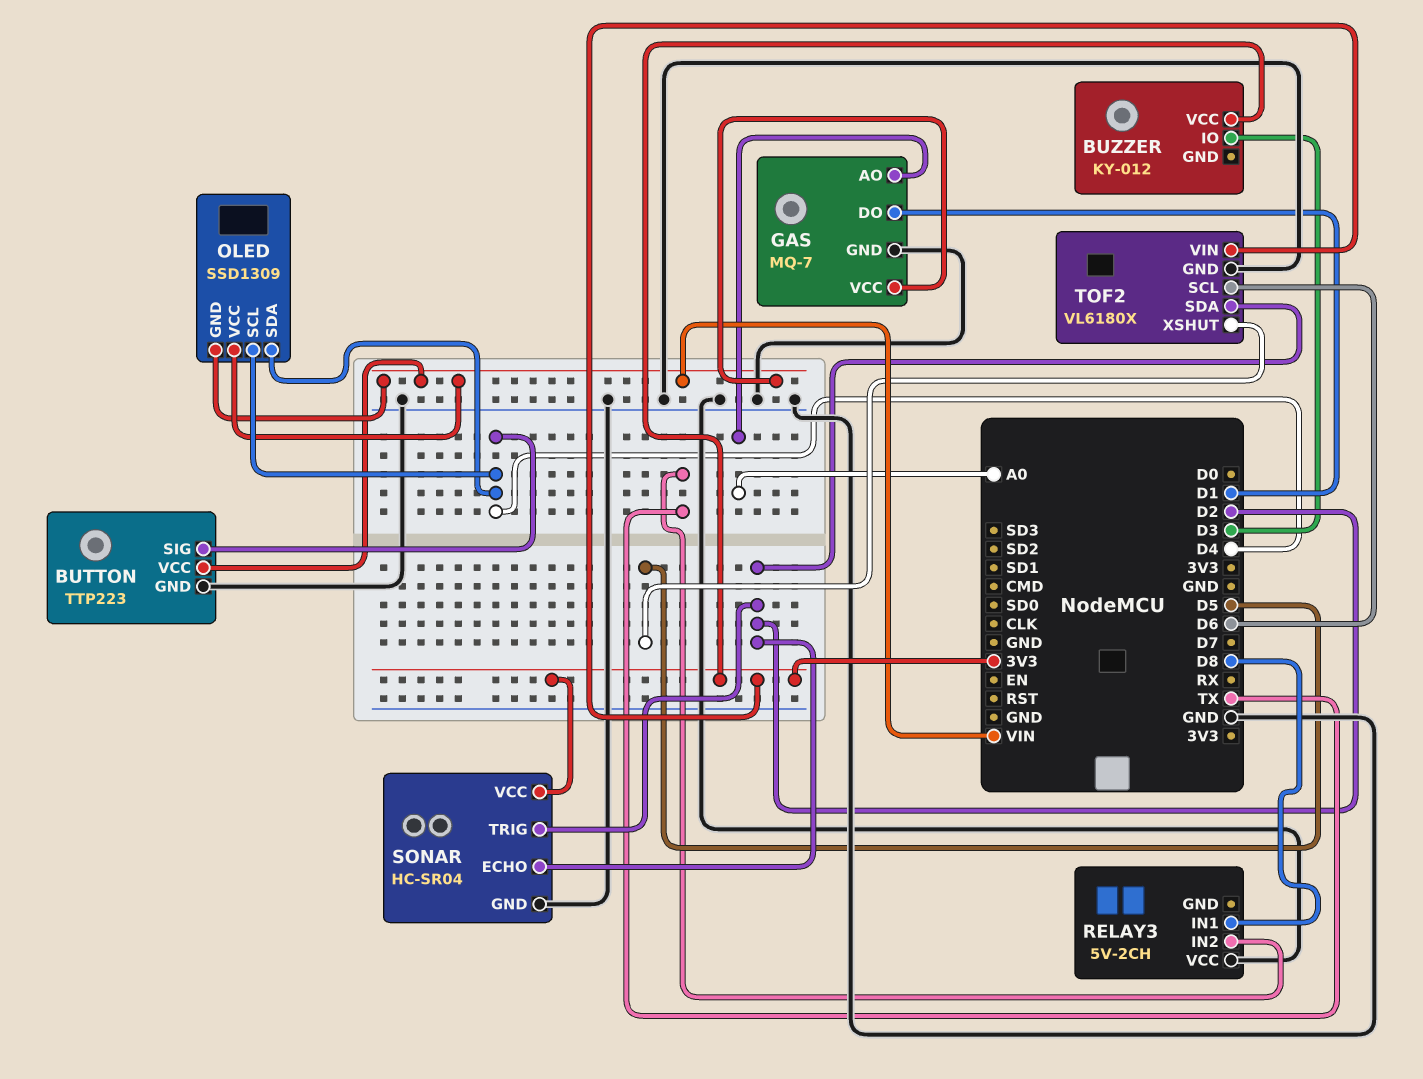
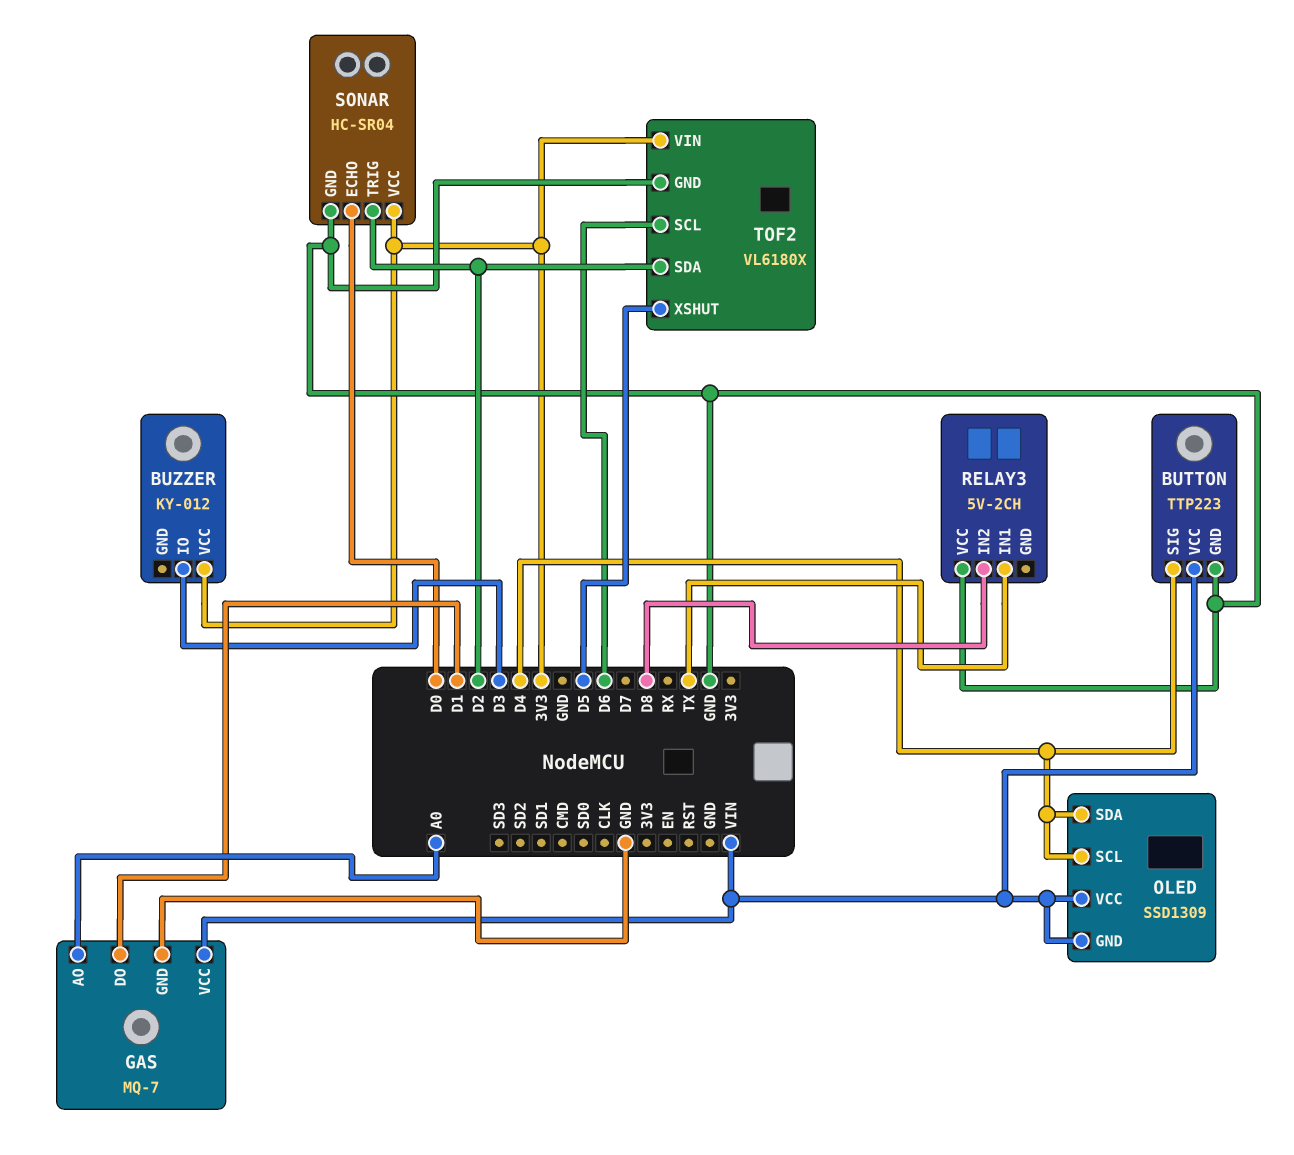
RELAY3 pin IN1: D8 -> TX
RELAY3 pin IN2: TX -> D8
SONAR pin ECHO: D2 -> D0

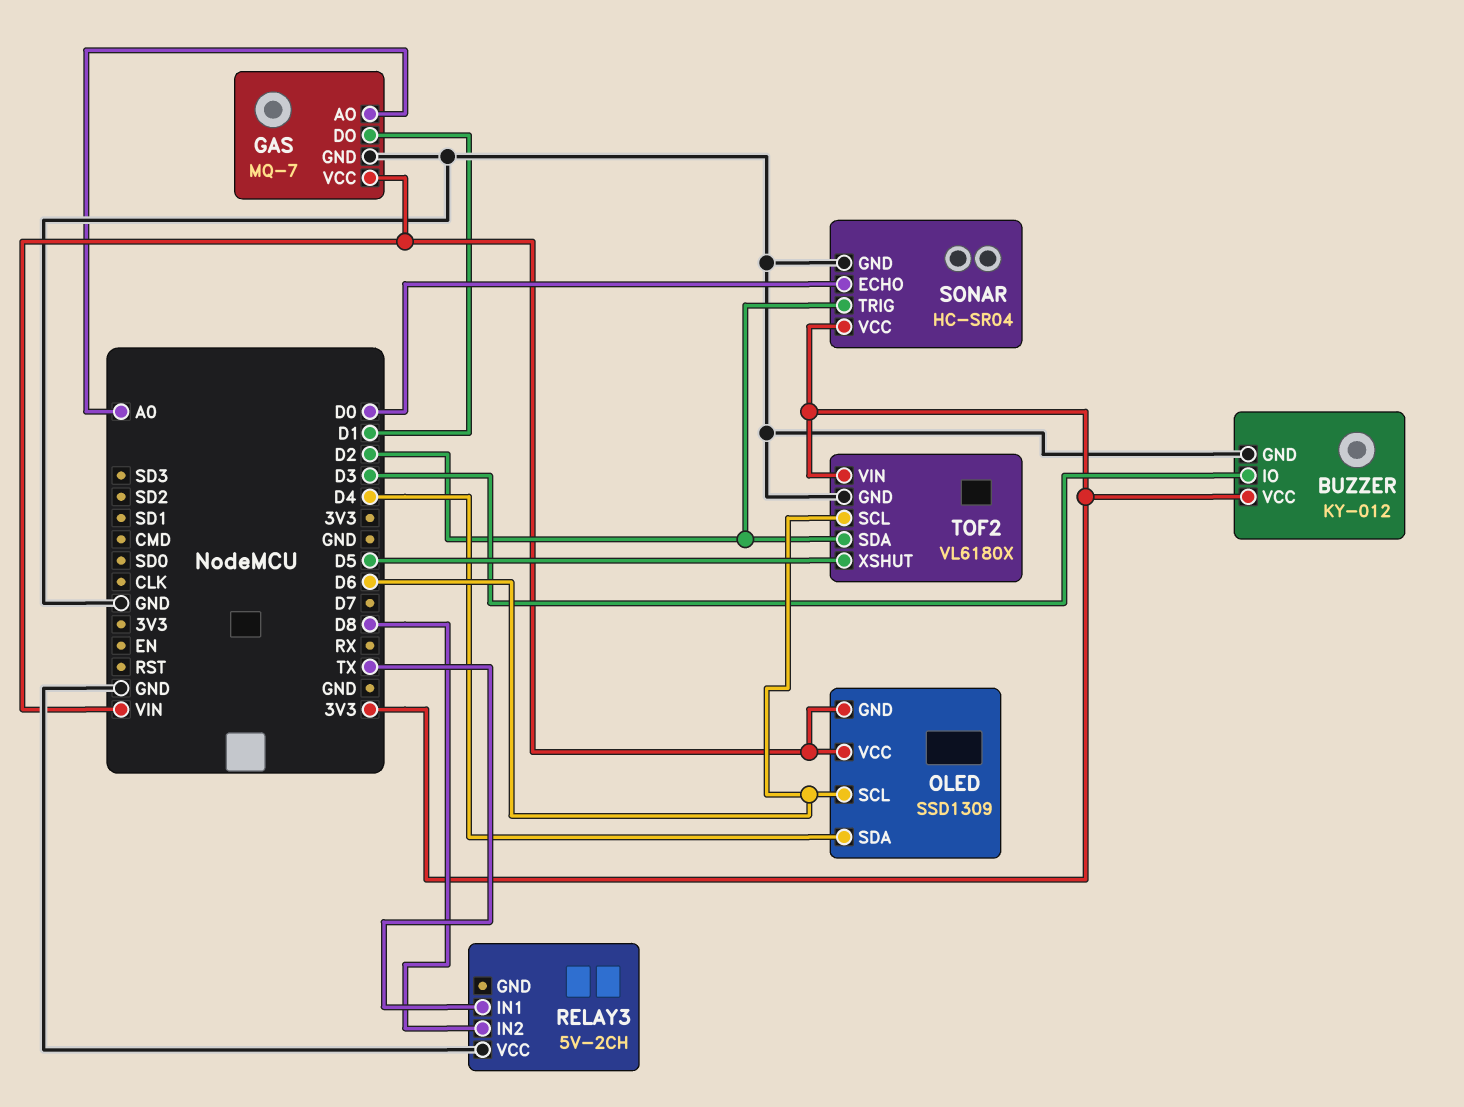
BUTTON: TTP223 -> none
BUTTON pin GND: GND -> none
BUTTON pin SIG: D4 -> none
BUTTON pin VCC: VIN -> none
BUZZER pin GND: none -> GND
OLED pin SCL: D4 -> D6

